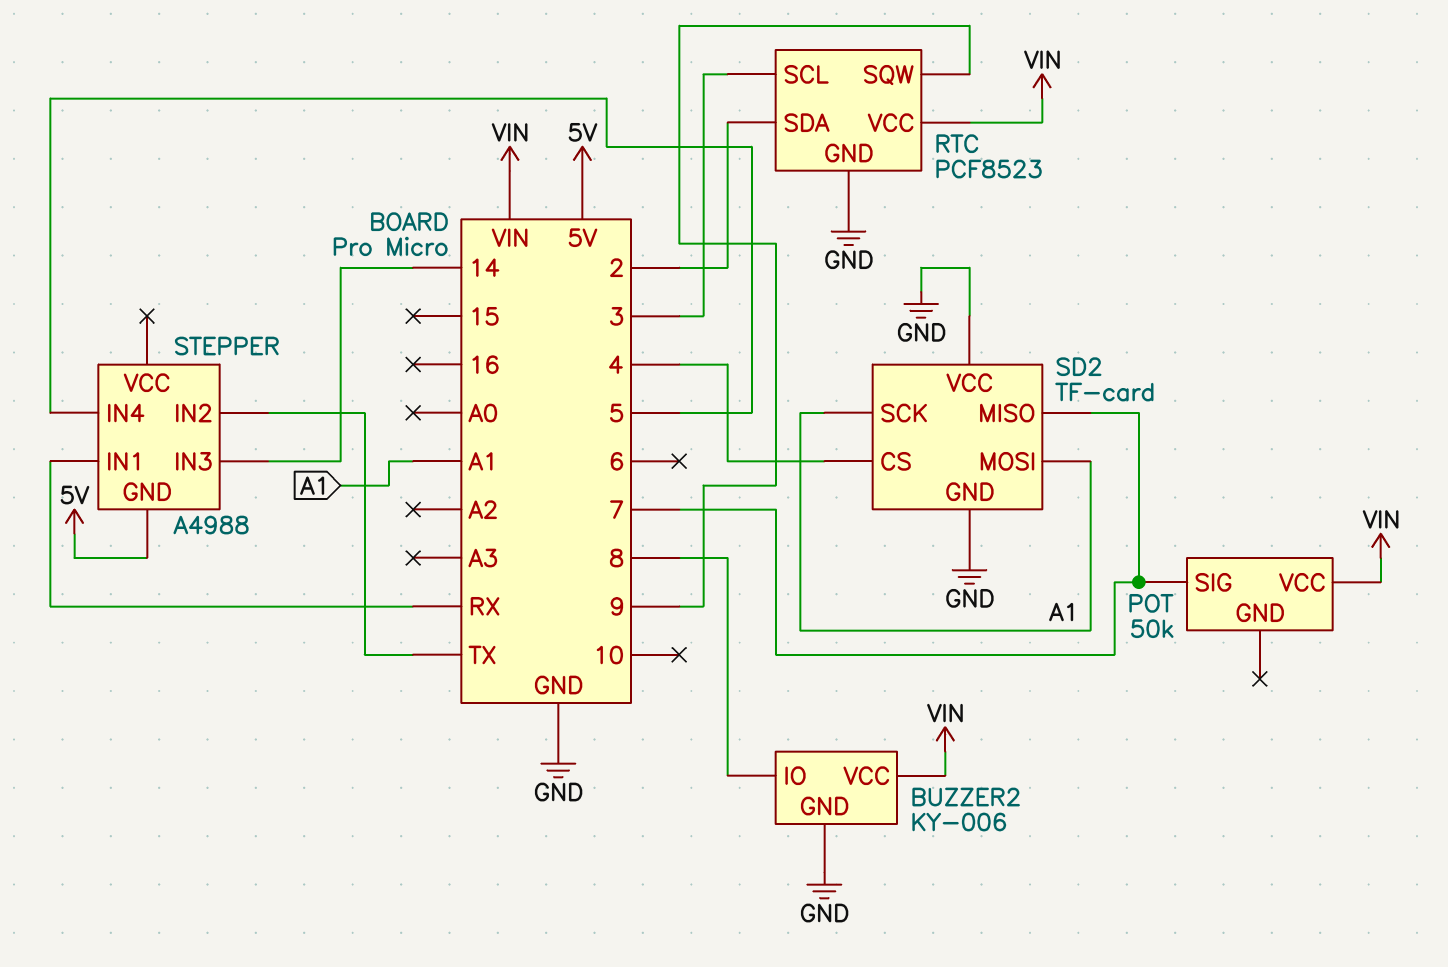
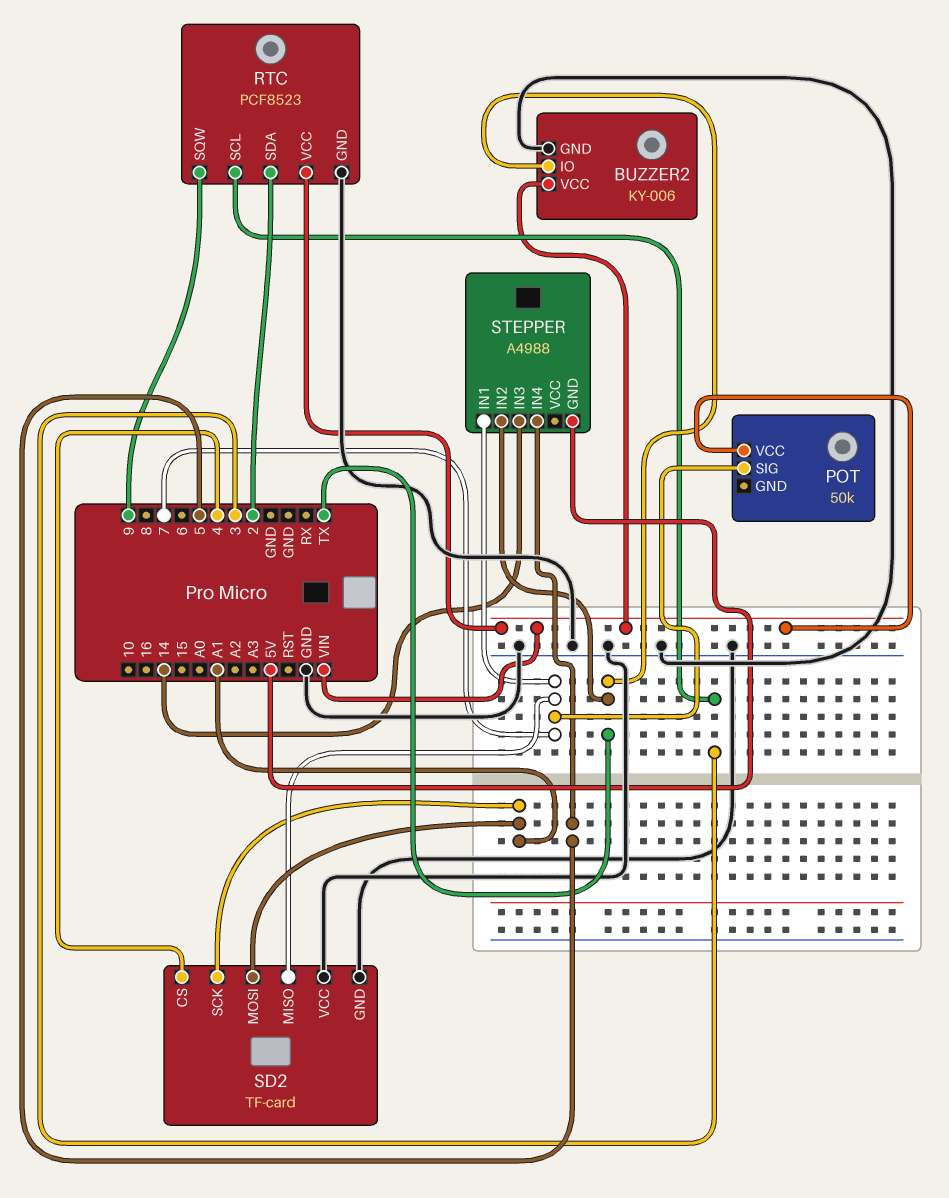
BUZZER2 pin IO: 8 -> TX
STEPPER pin IN1: RX -> 7

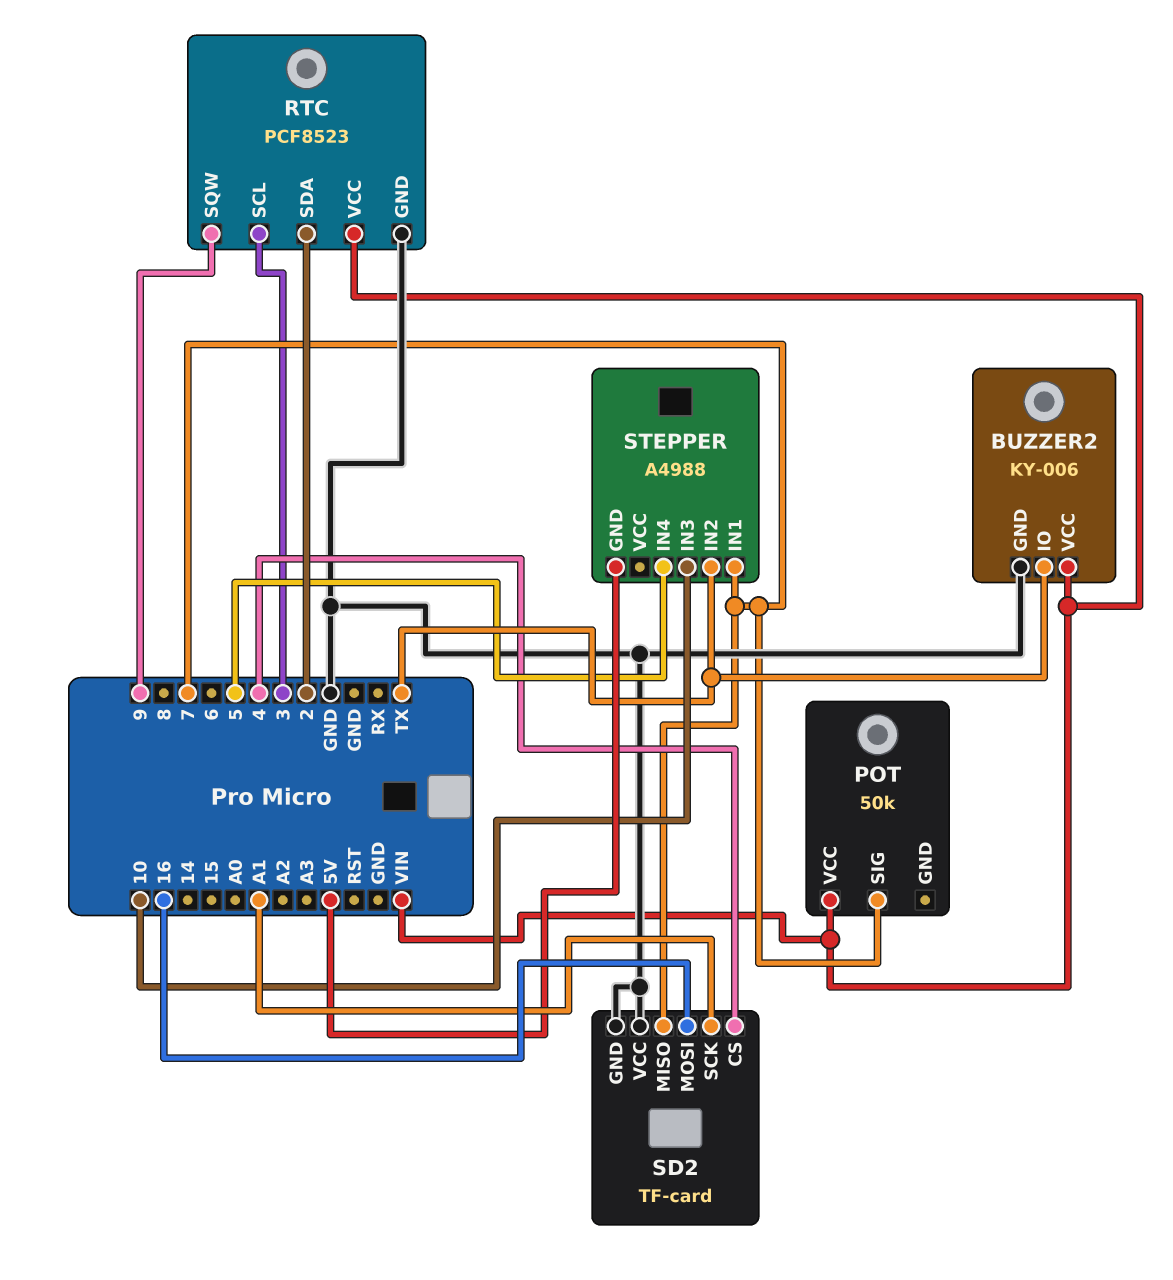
SD2 pin MOSI: A1 -> 16
STEPPER pin IN3: 14 -> 10

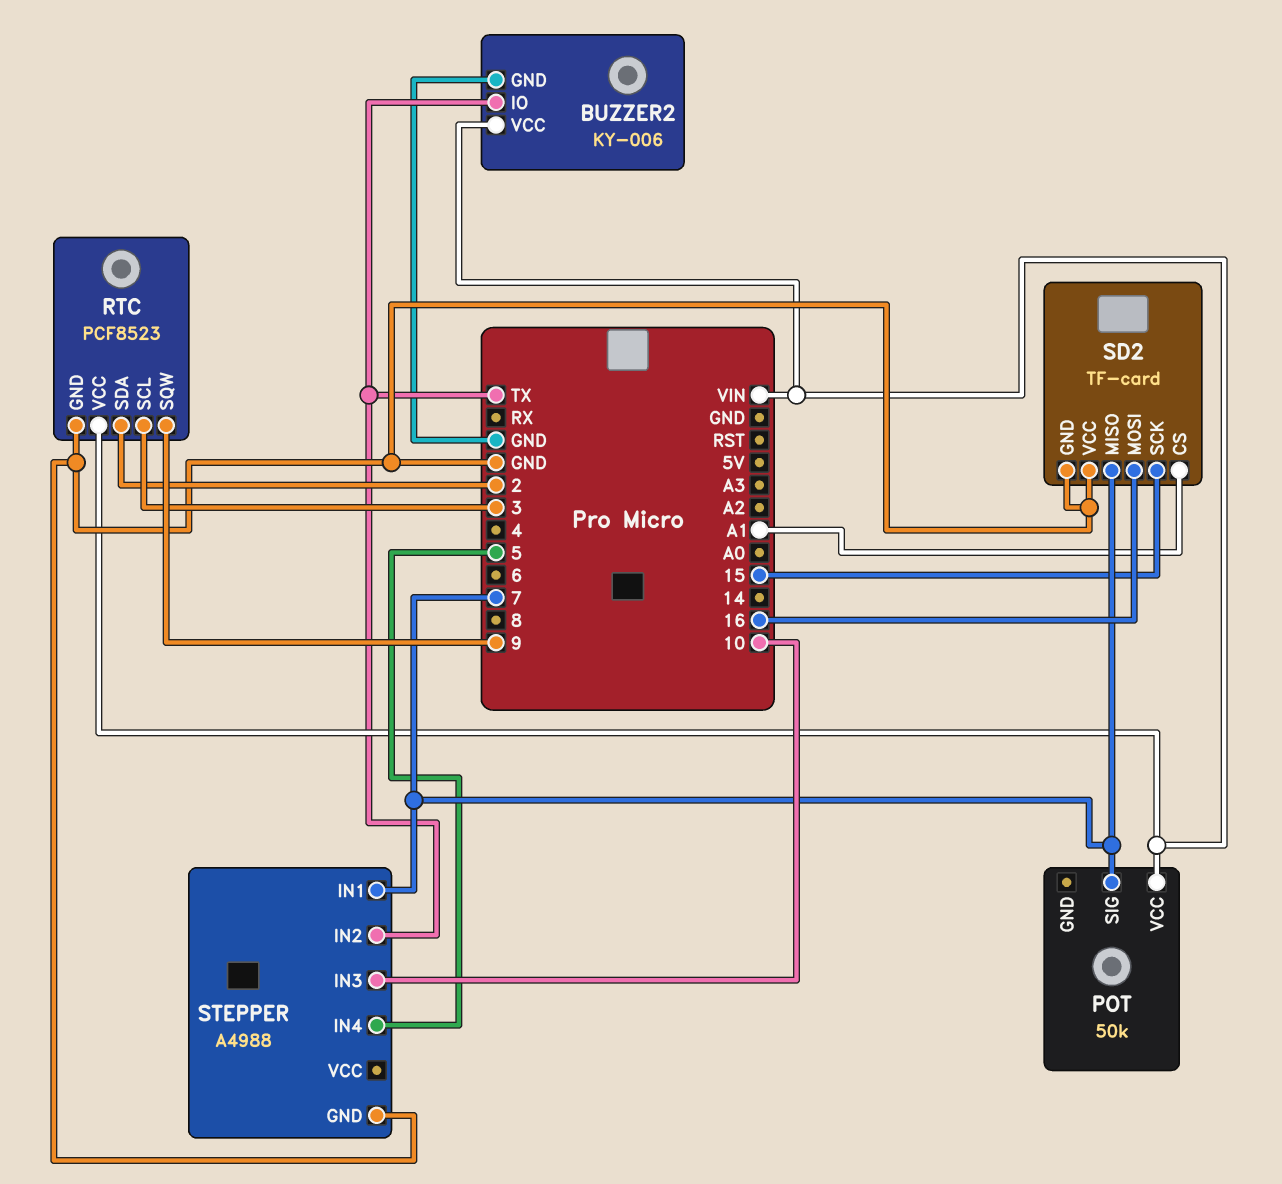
SD2 pin CS: 4 -> A1
SD2 pin SCK: A1 -> 15
STEPPER pin GND: 5V -> GND

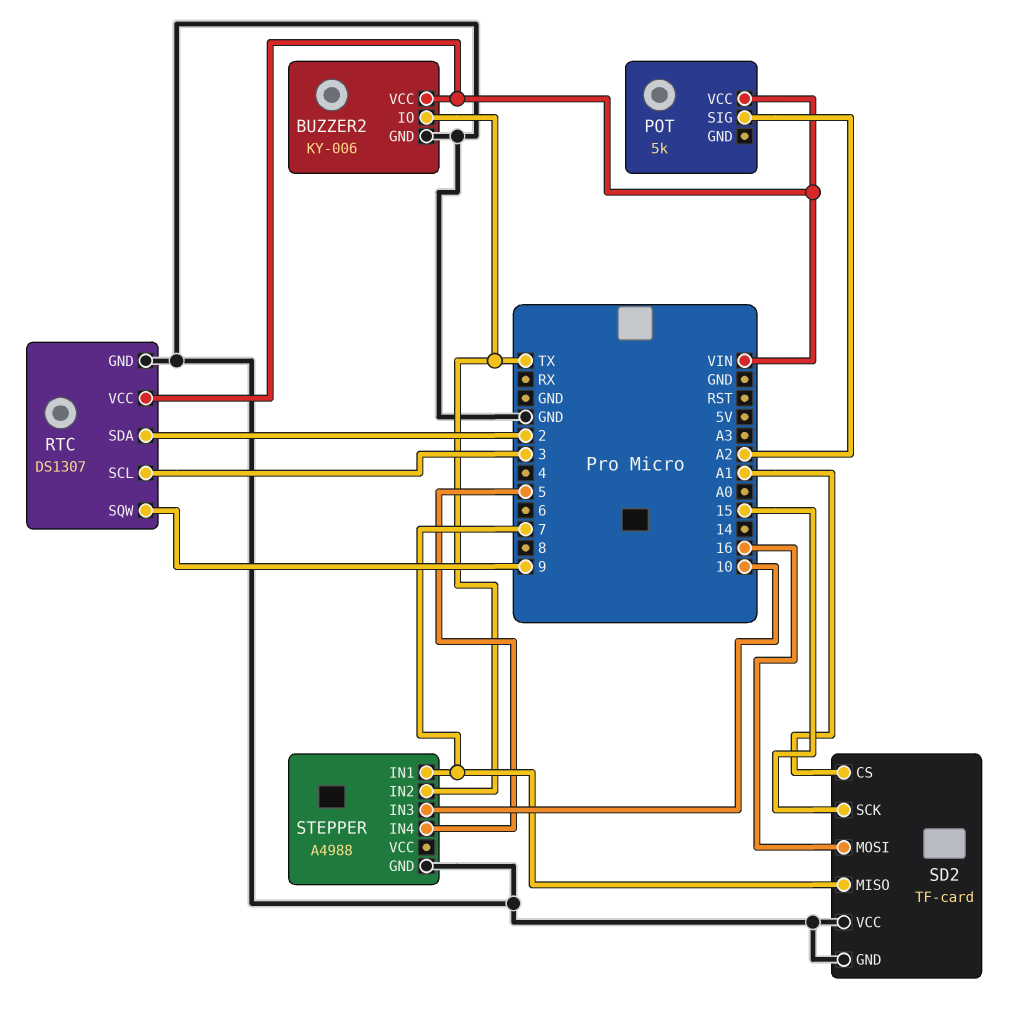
POT: 50k -> 5k
POT pin SIG: 7 -> A2
RTC: PCF8523 -> DS1307

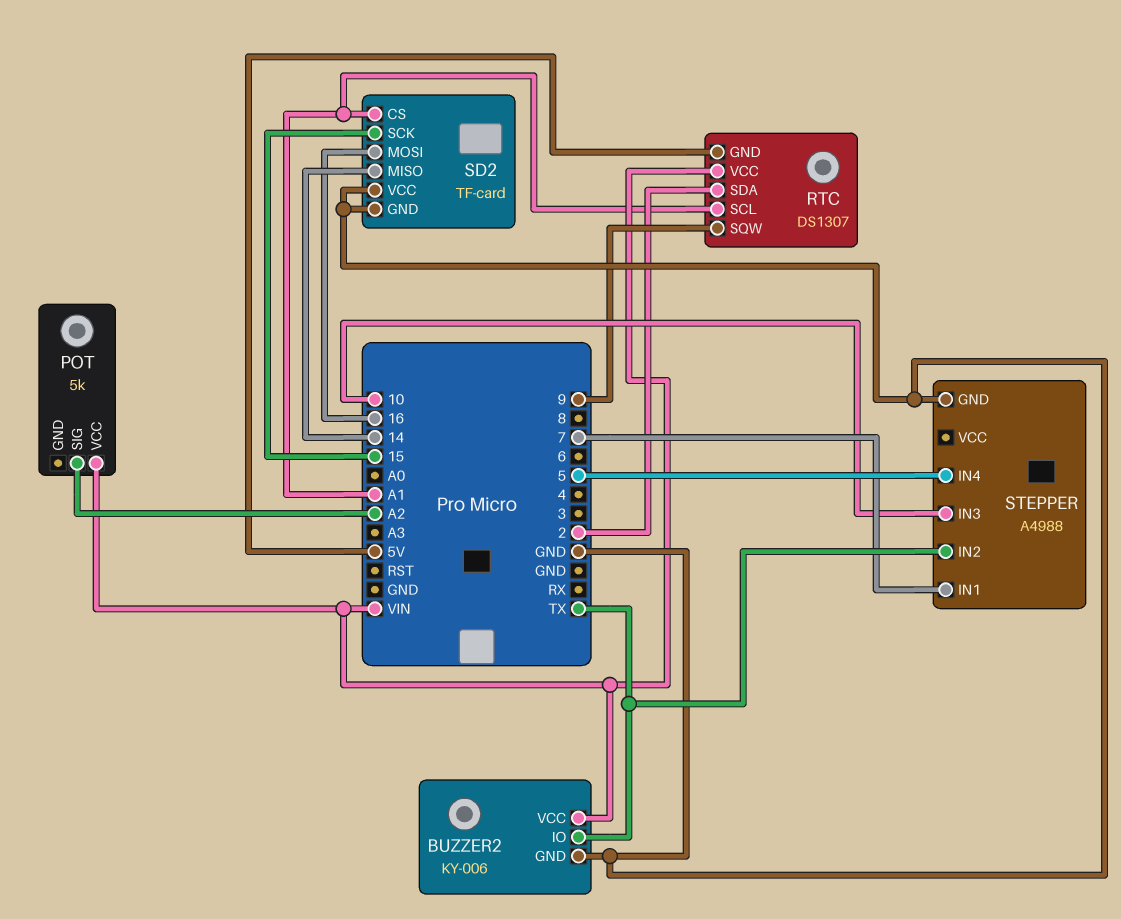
RTC pin GND: GND -> 5V
RTC pin SCL: 3 -> A1
SD2 pin MISO: 7 -> 14

